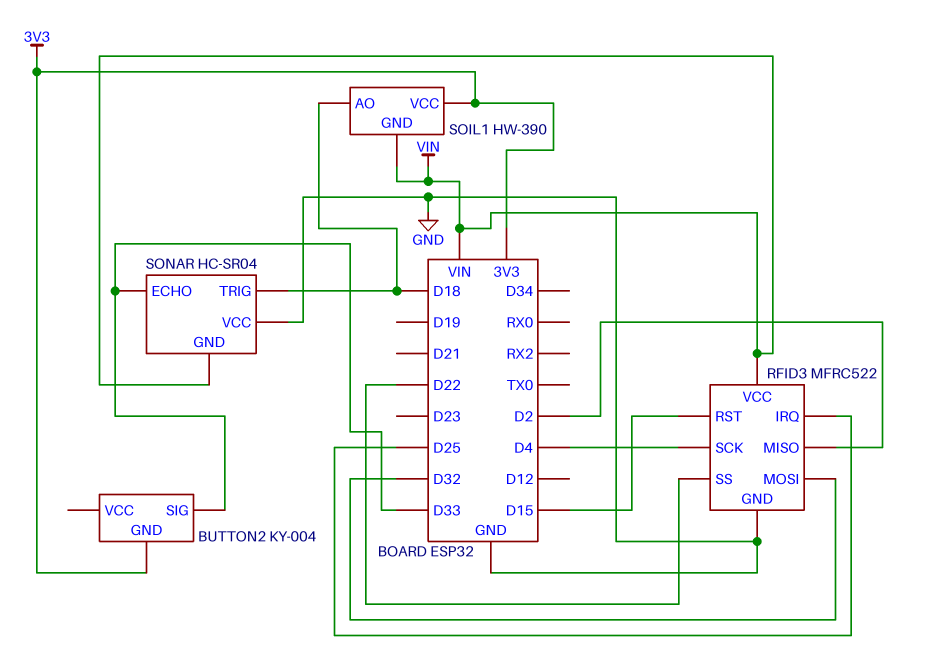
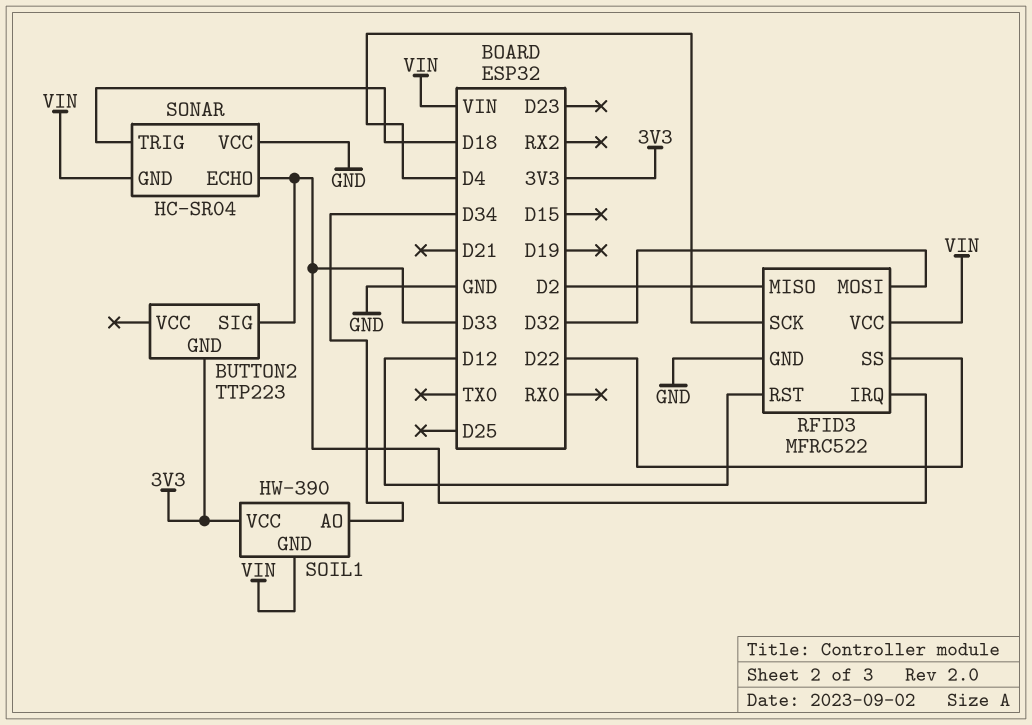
BUTTON2: KY-004 -> TTP223
RFID3 pin IRQ: D25 -> D33
RFID3 pin RST: D15 -> D12
SOIL1 pin AO: D18 -> D34

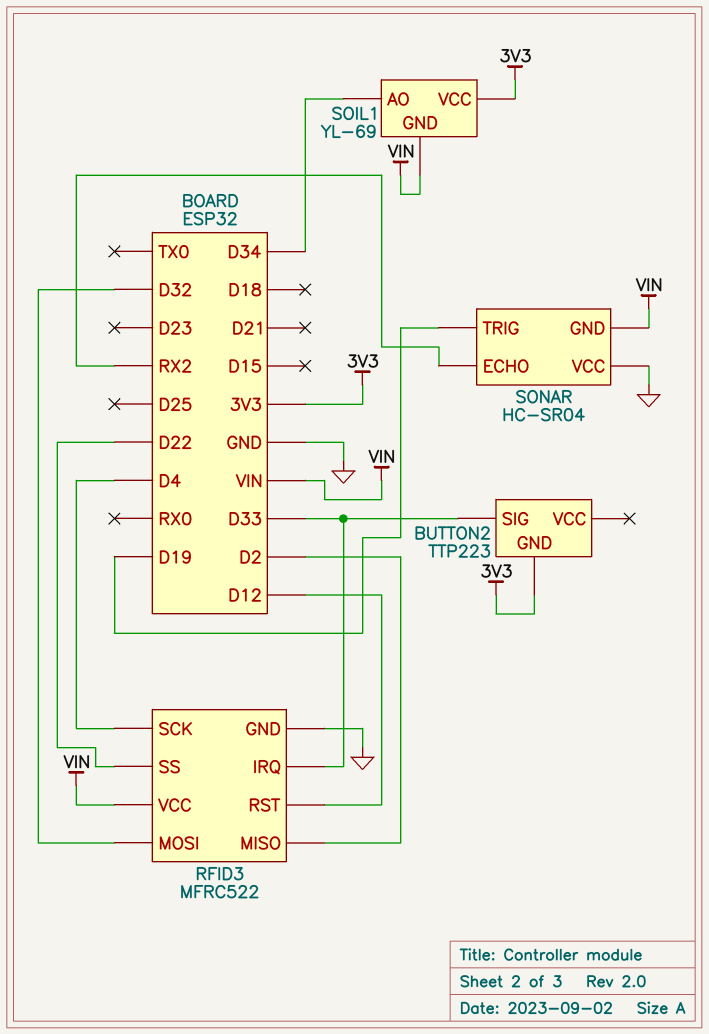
SOIL1: HW-390 -> YL-69
SONAR pin ECHO: D33 -> RX2
SONAR pin TRIG: D18 -> D19

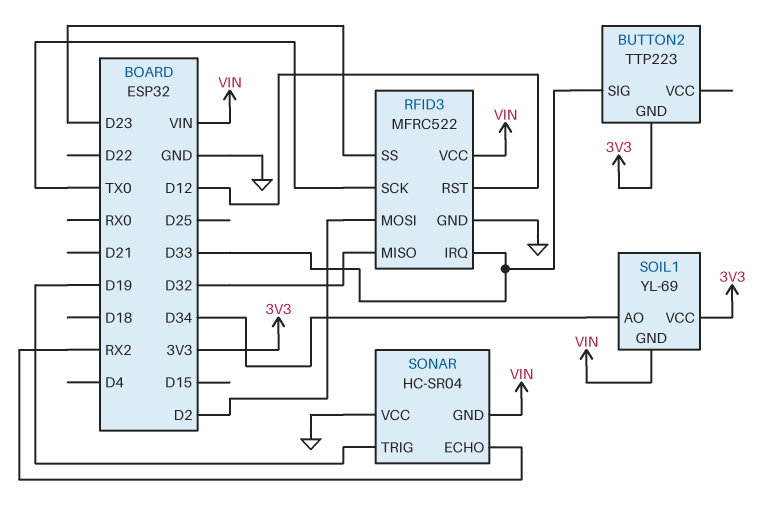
RFID3 pin MISO: D2 -> D32
RFID3 pin MOSI: D32 -> D2
RFID3 pin SCK: D4 -> TX0
RFID3 pin SS: D22 -> D23

